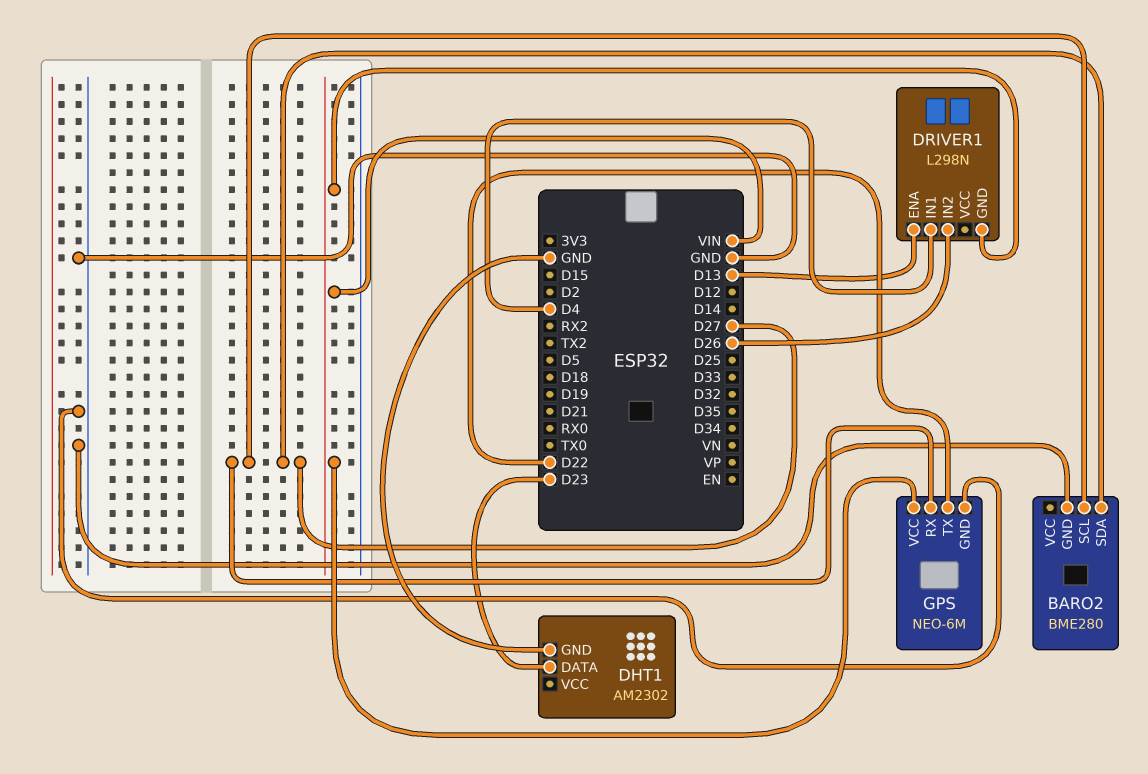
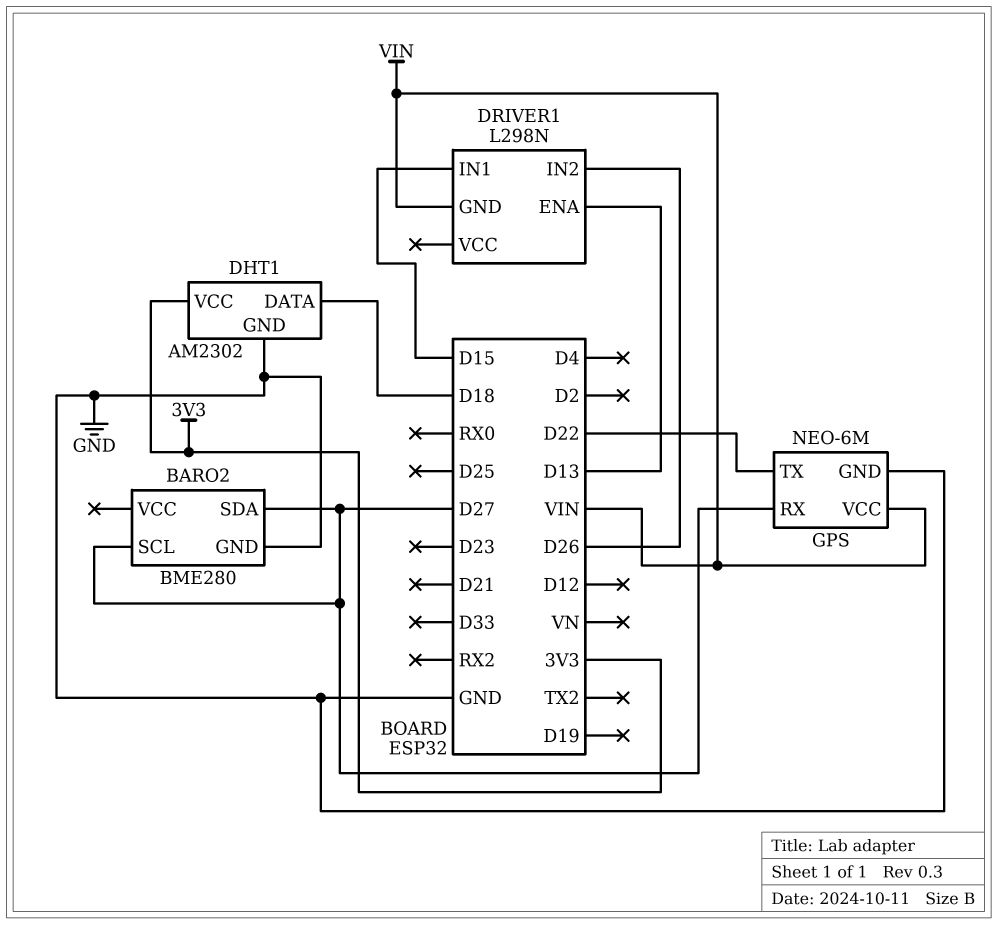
DHT1 pin DATA: D23 -> D18
DHT1 pin VCC: none -> 3V3
DRIVER1 pin IN1: D4 -> D15

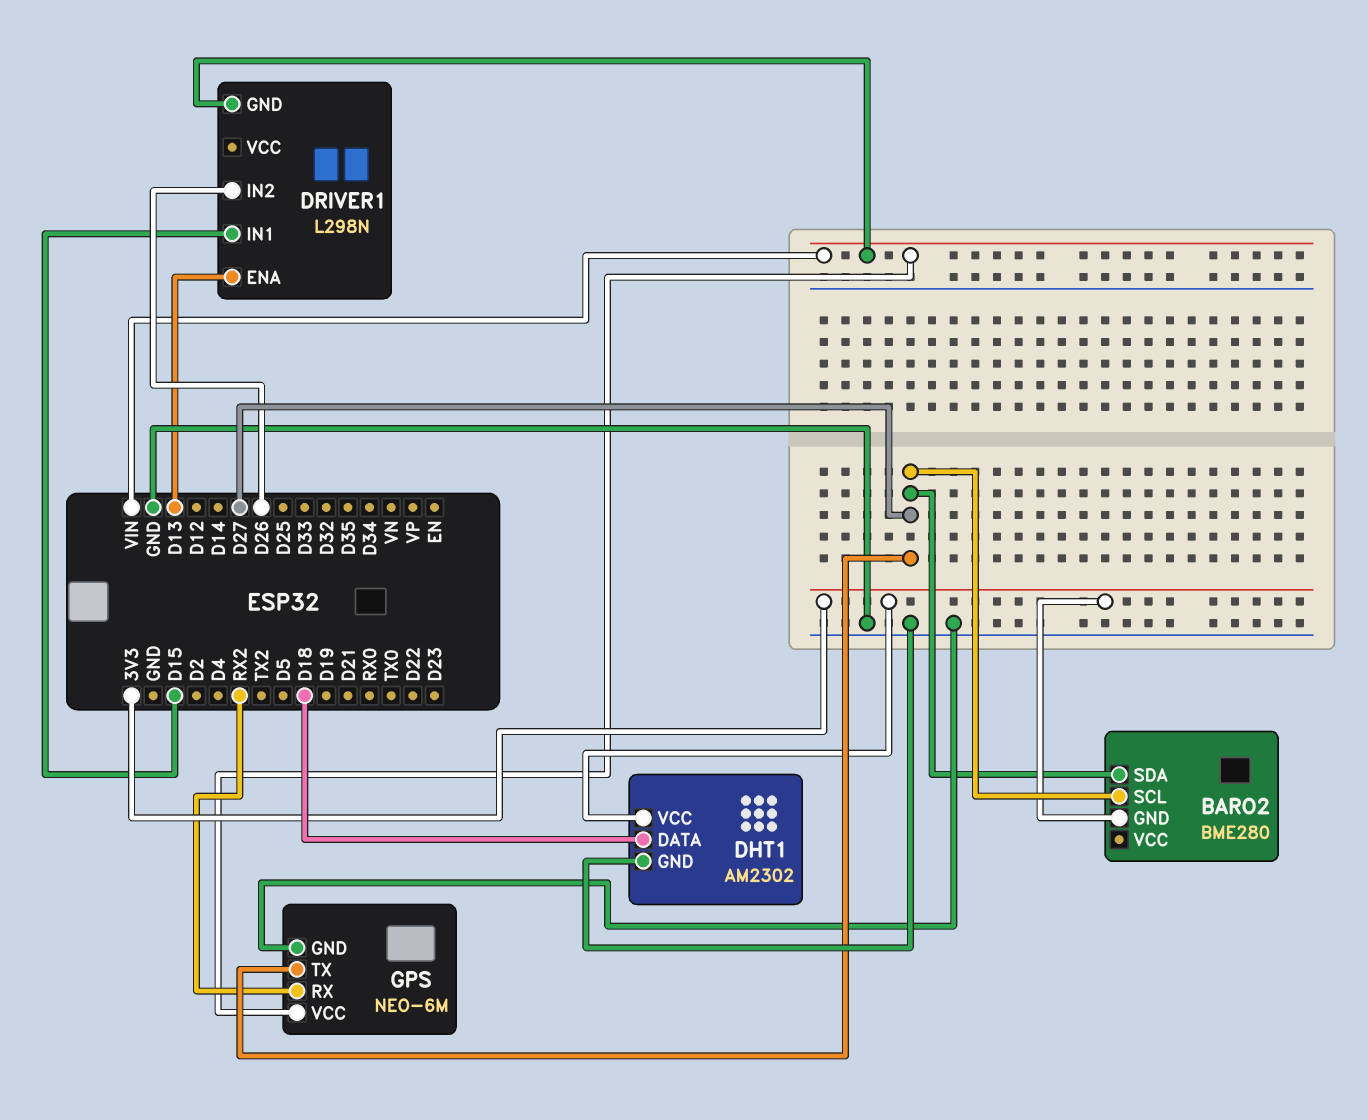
BARO2 pin GND: GND -> 3V3
GPS pin RX: D27 -> RX2
GPS pin TX: D22 -> D27

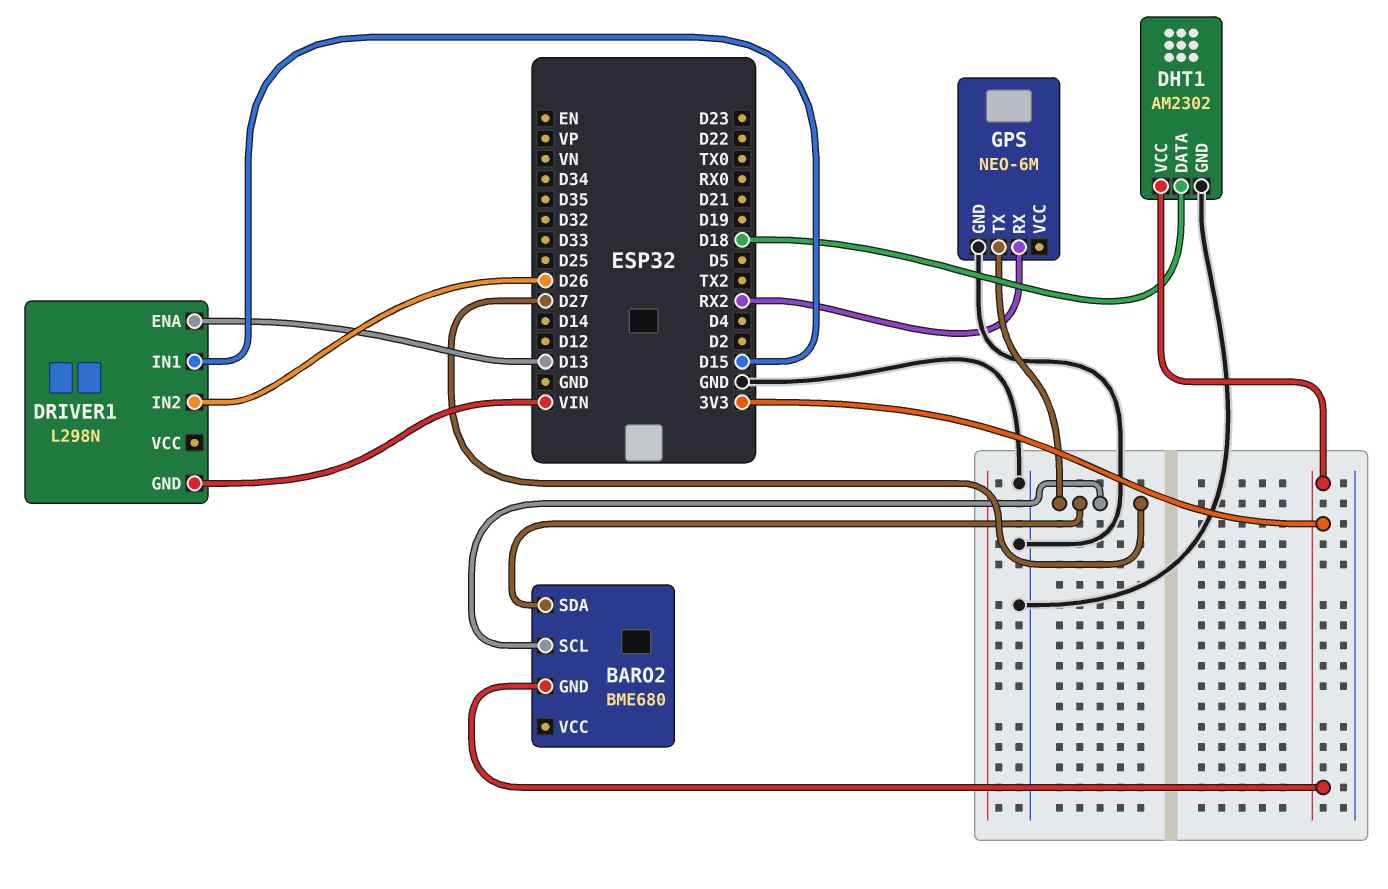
BARO2: BME280 -> BME680
GPS pin VCC: VIN -> none

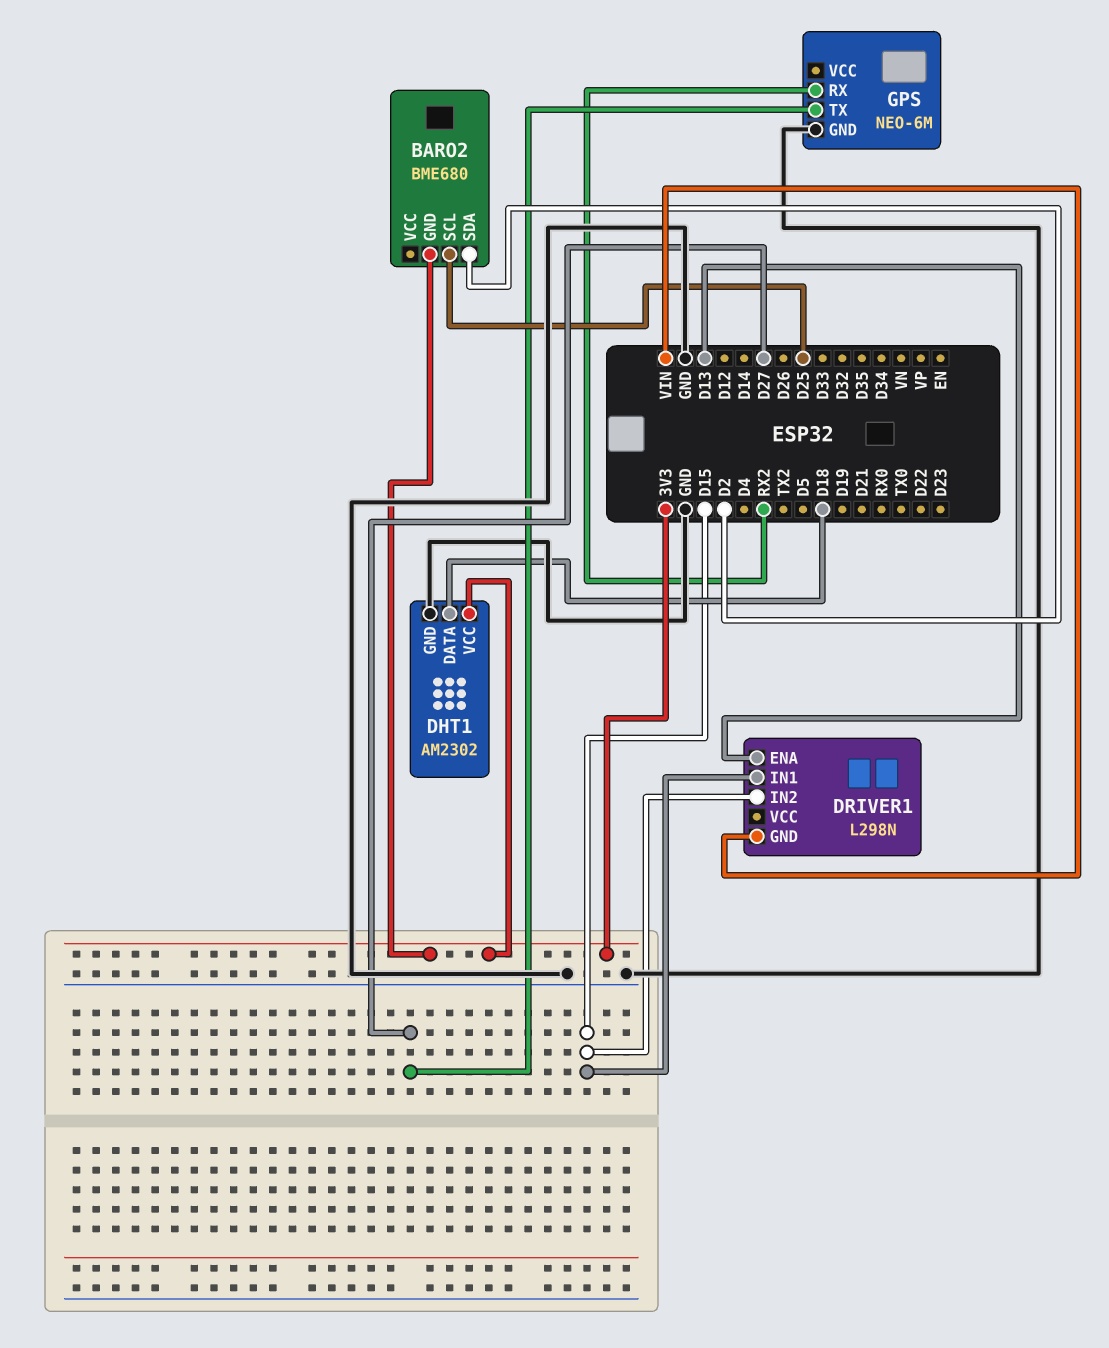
BARO2 pin SCL: D27 -> D25
BARO2 pin SDA: D27 -> D2
DRIVER1 pin IN2: D26 -> D15

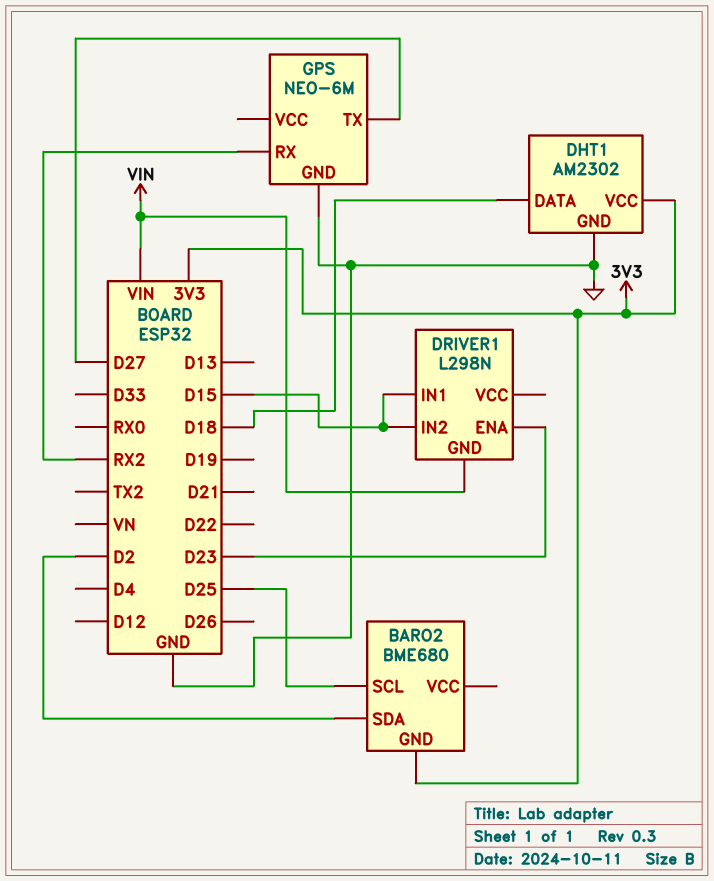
DRIVER1 pin ENA: D13 -> D23

